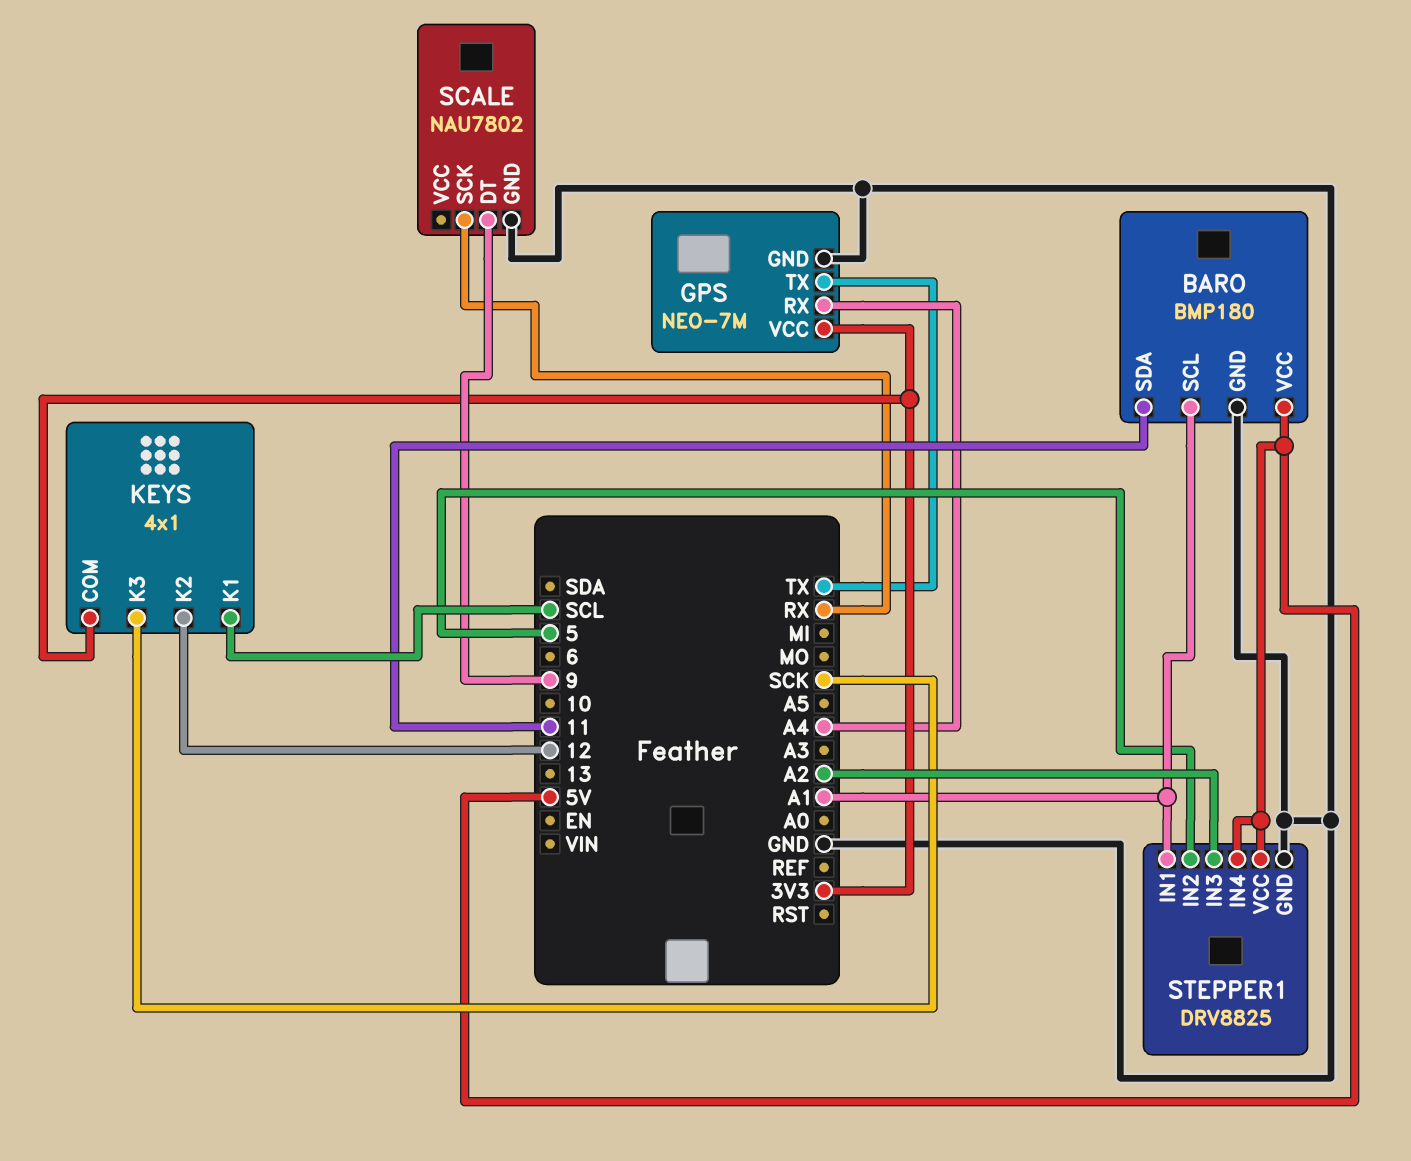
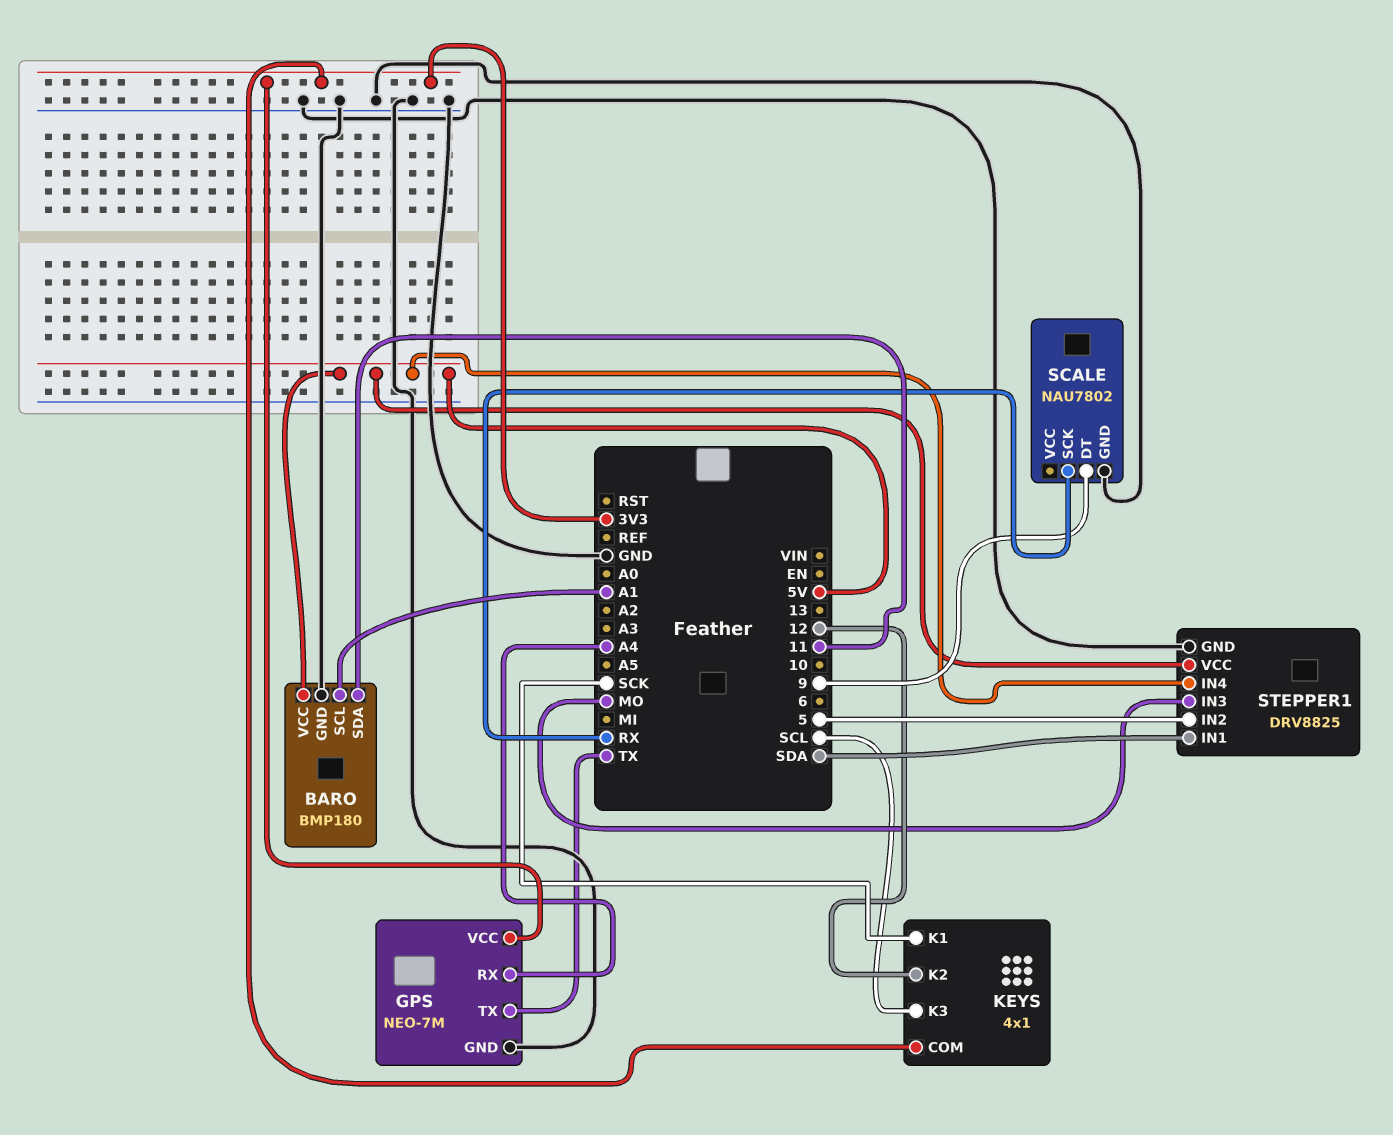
KEYS pin K1: SCL -> SCK
KEYS pin K3: SCK -> SCL
STEPPER1 pin IN1: A1 -> SDA
STEPPER1 pin IN3: A2 -> MO

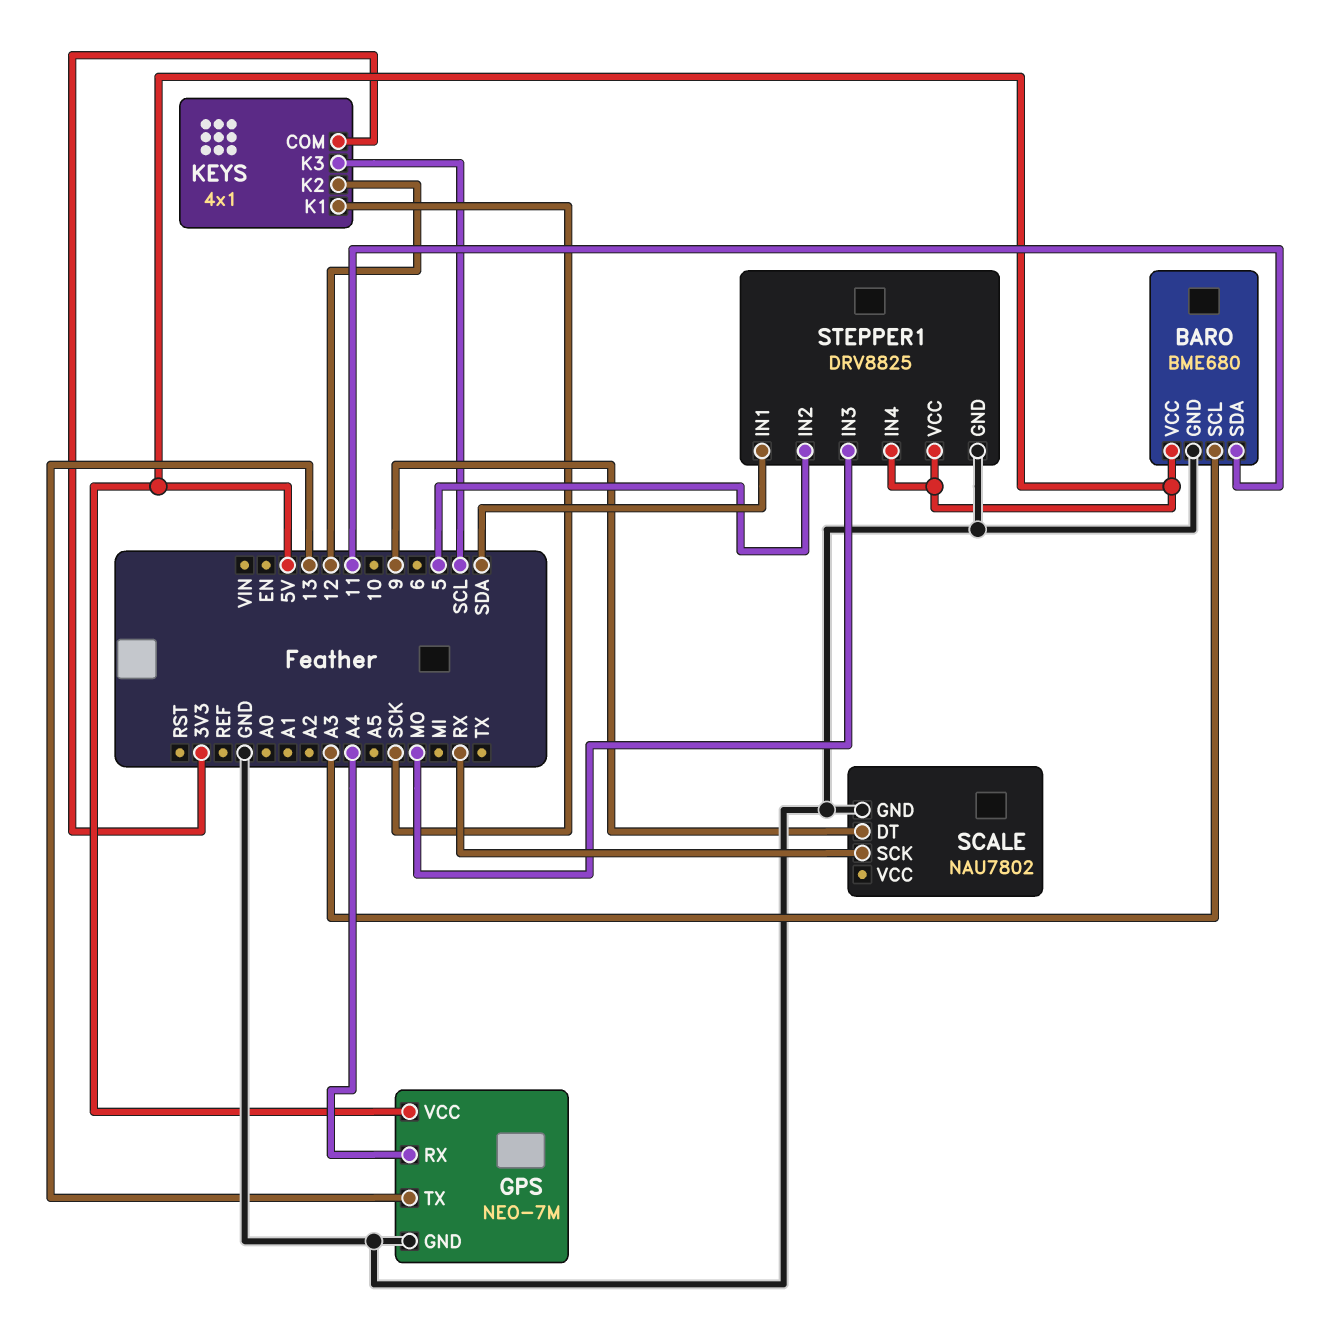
BARO: BMP180 -> BME680
BARO pin SCL: A1 -> A3
GPS pin TX: TX -> 13
GPS pin VCC: 3V3 -> 5V

